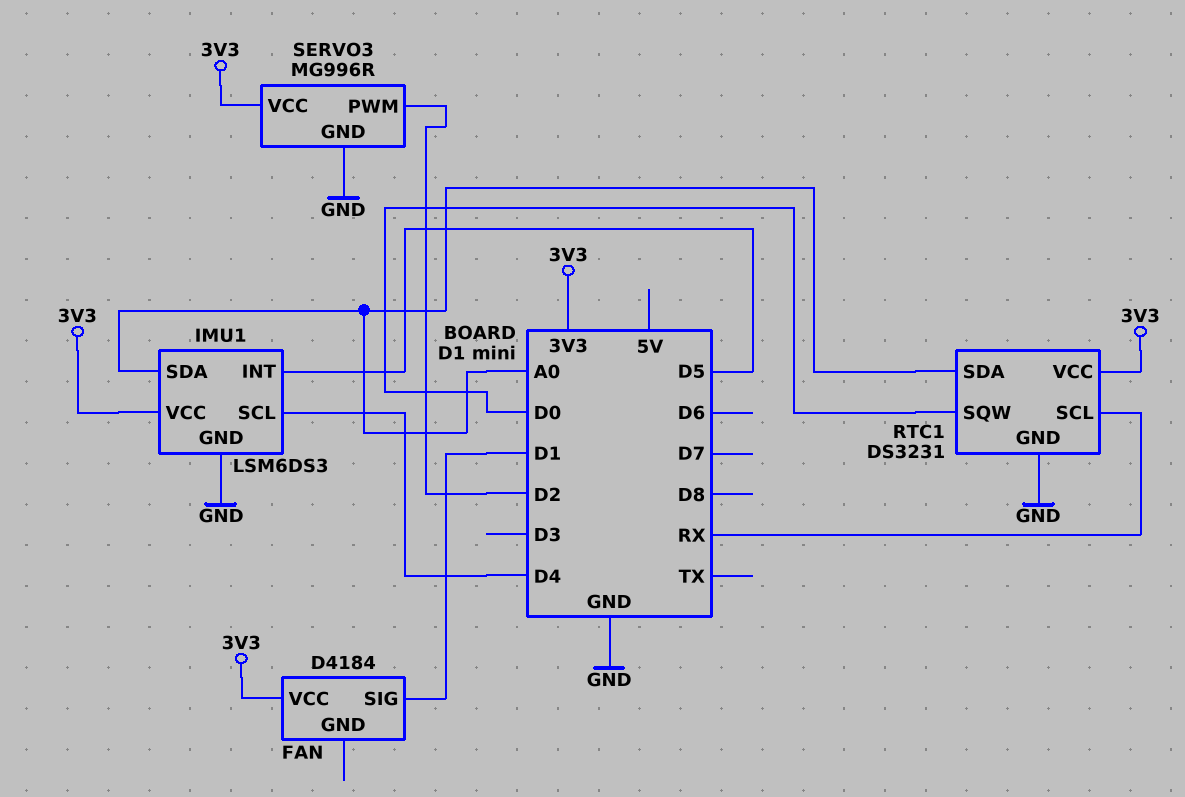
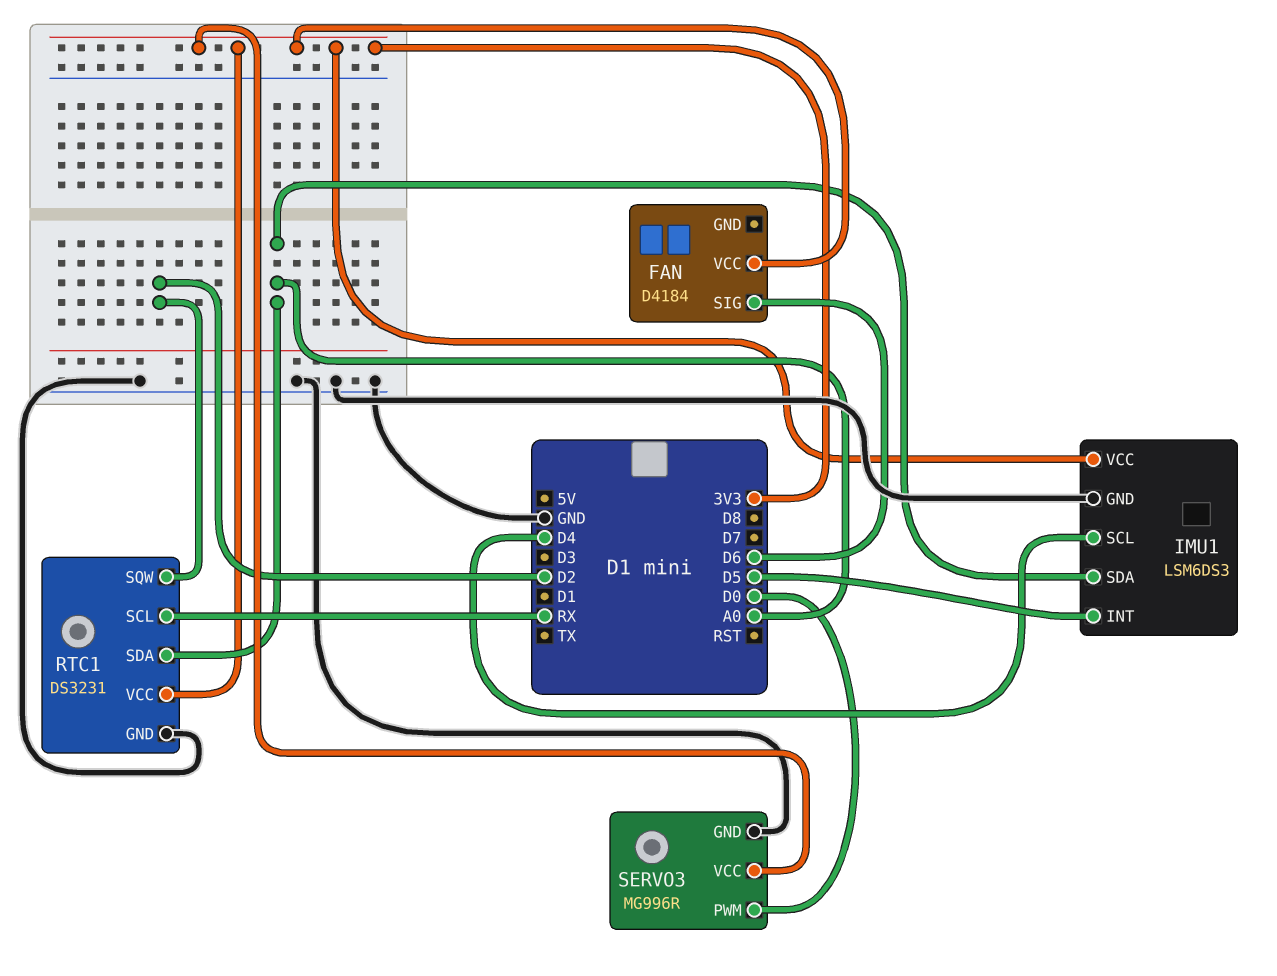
FAN pin SIG: D1 -> D6
RTC1 pin SQW: D0 -> D2
SERVO3 pin PWM: D2 -> D0

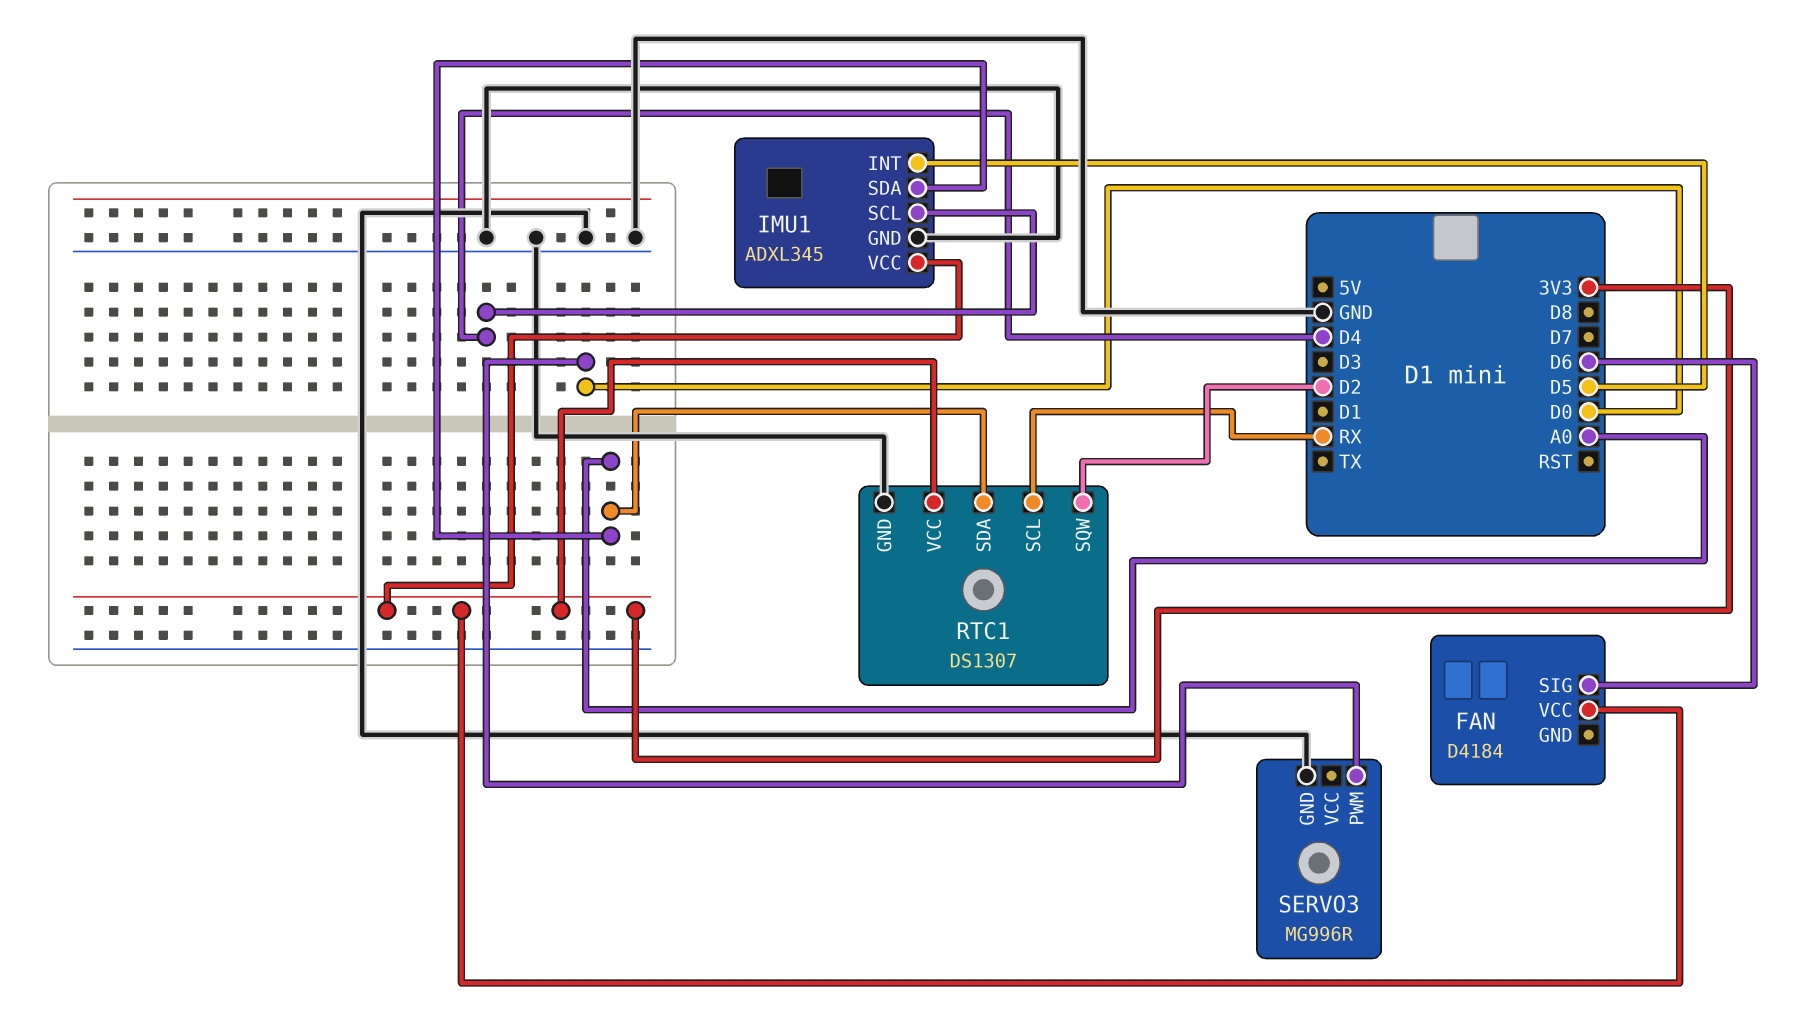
IMU1: LSM6DS3 -> ADXL345
RTC1: DS3231 -> DS1307
SERVO3 pin VCC: 3V3 -> none

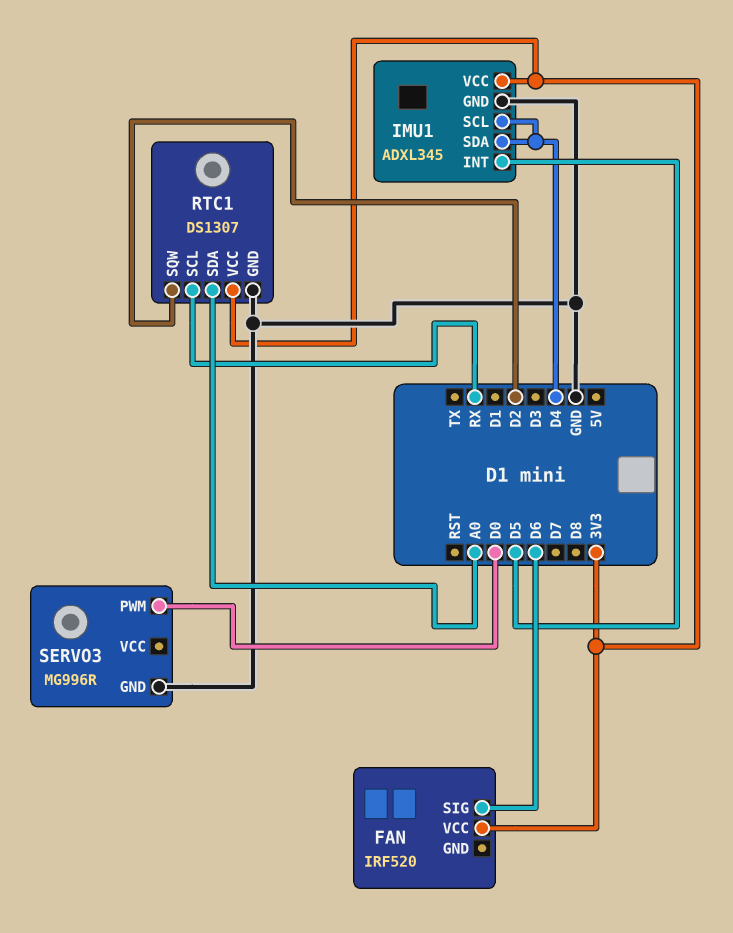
FAN: D4184 -> IRF520
IMU1 pin SDA: A0 -> D4

